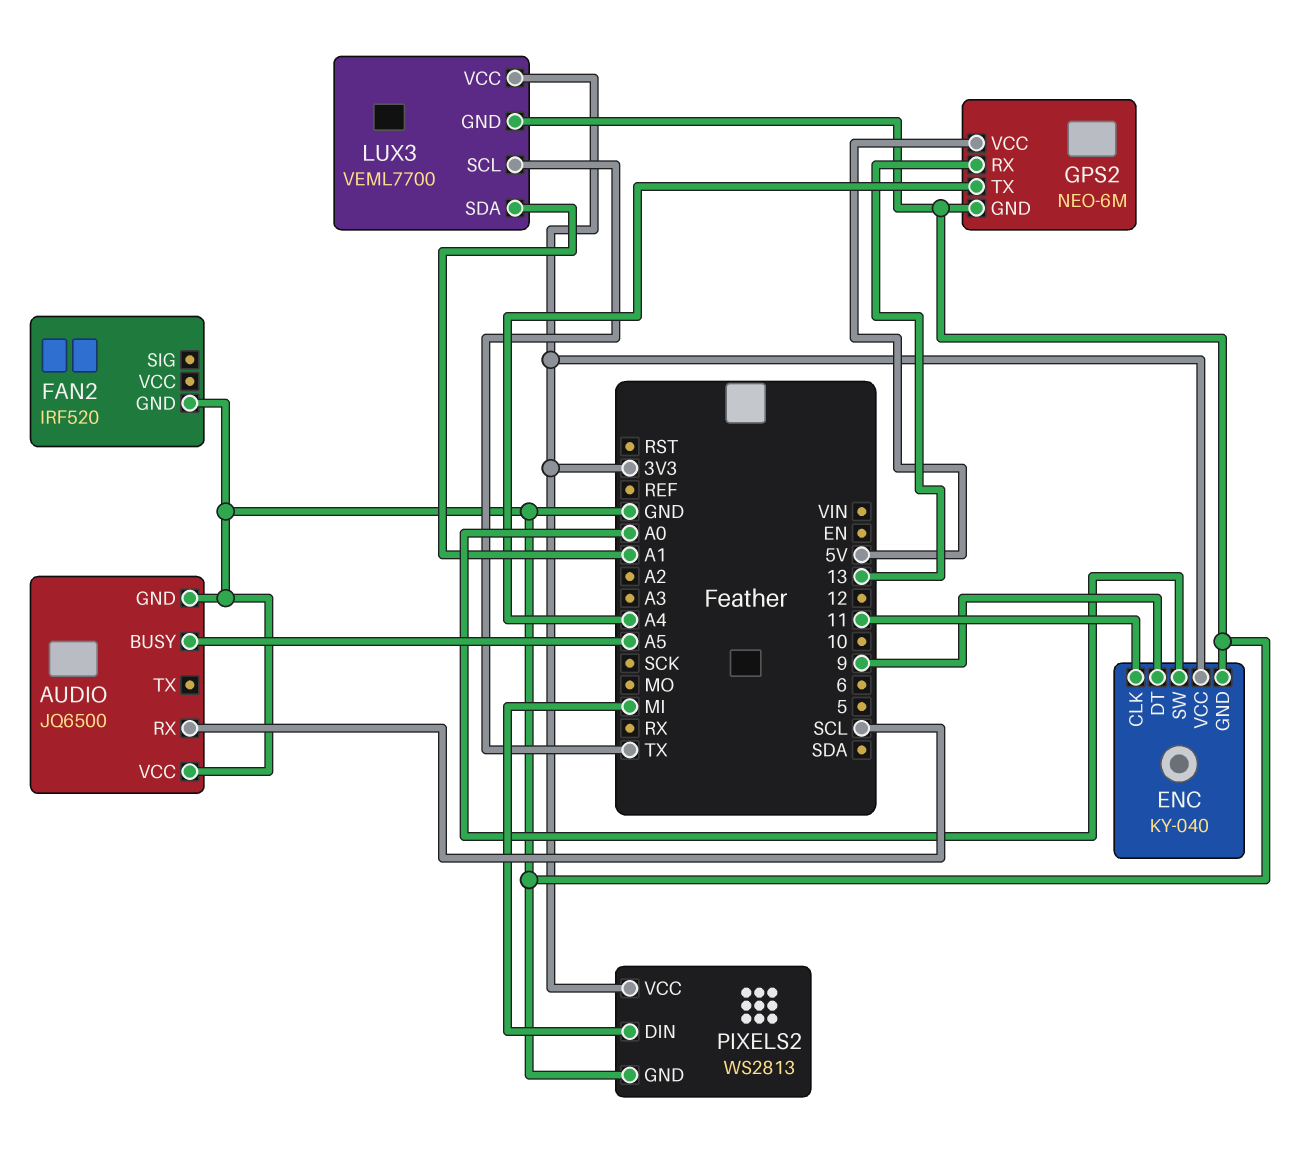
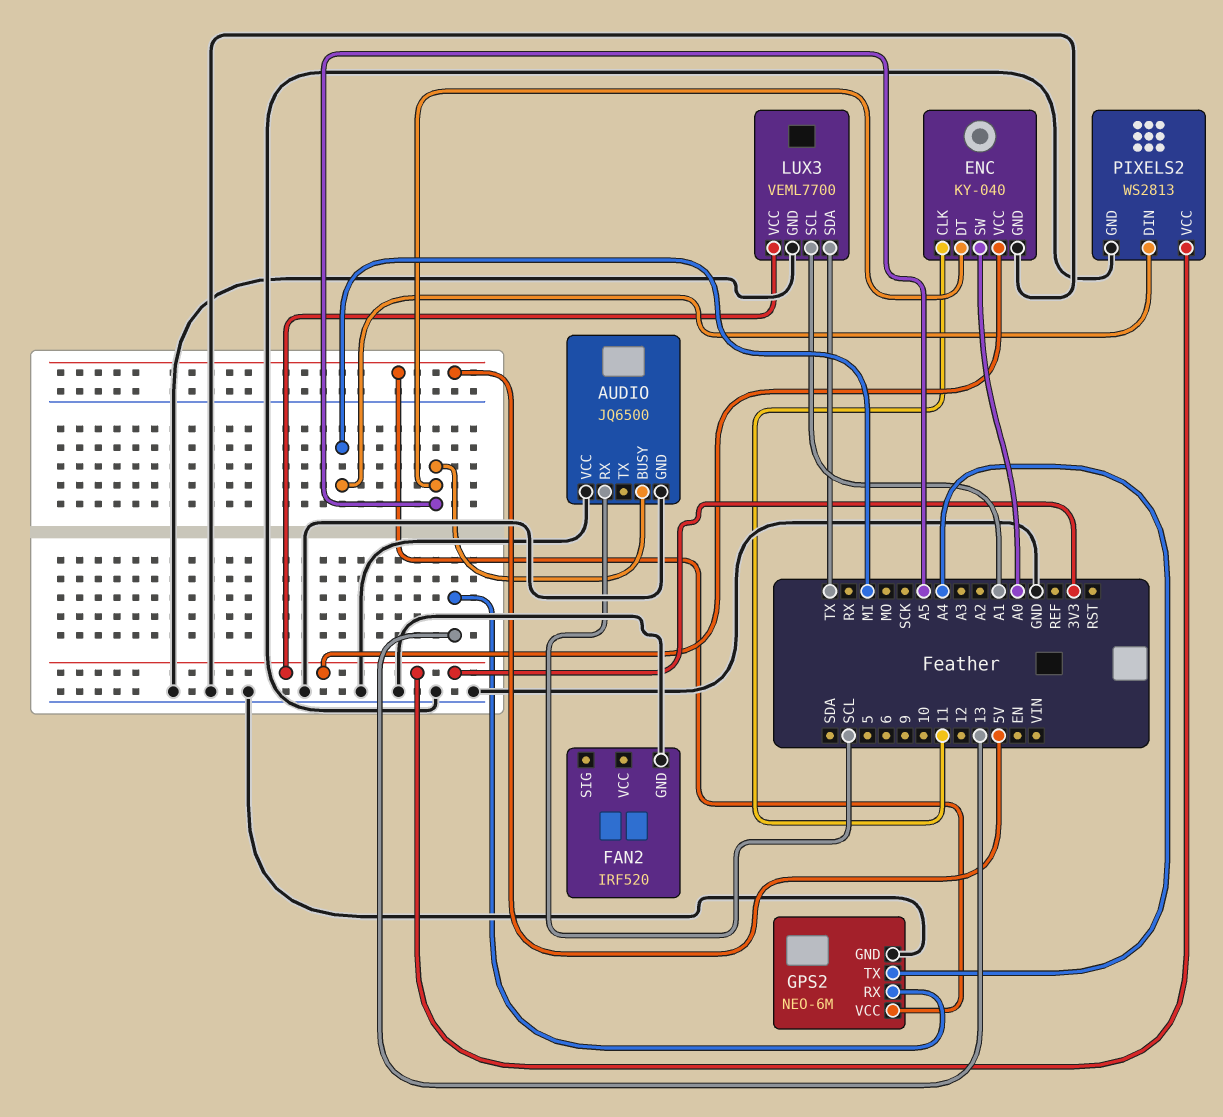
ENC pin DT: 9 -> A5
LUX3 pin SCL: TX -> A1
LUX3 pin SDA: A1 -> TX

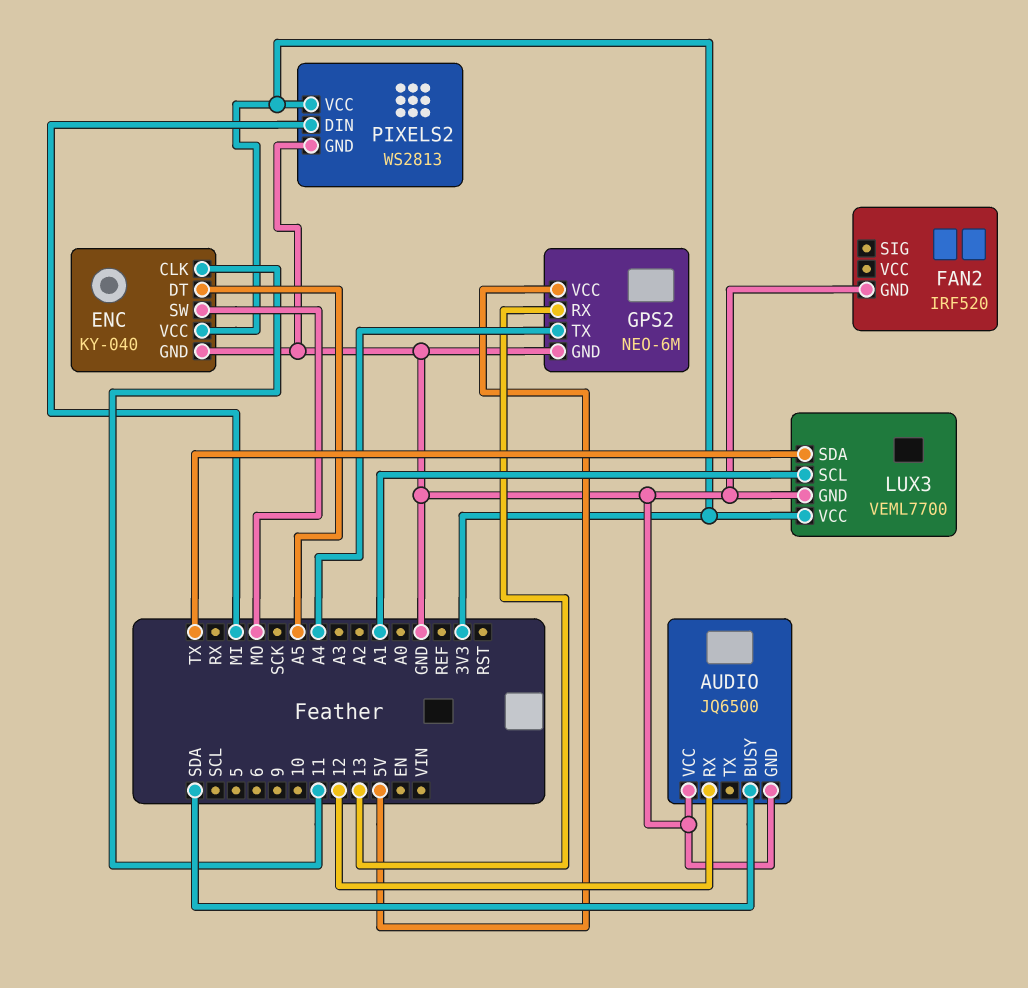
AUDIO pin BUSY: A5 -> SDA
AUDIO pin RX: SCL -> 12
ENC pin SW: A0 -> MO

